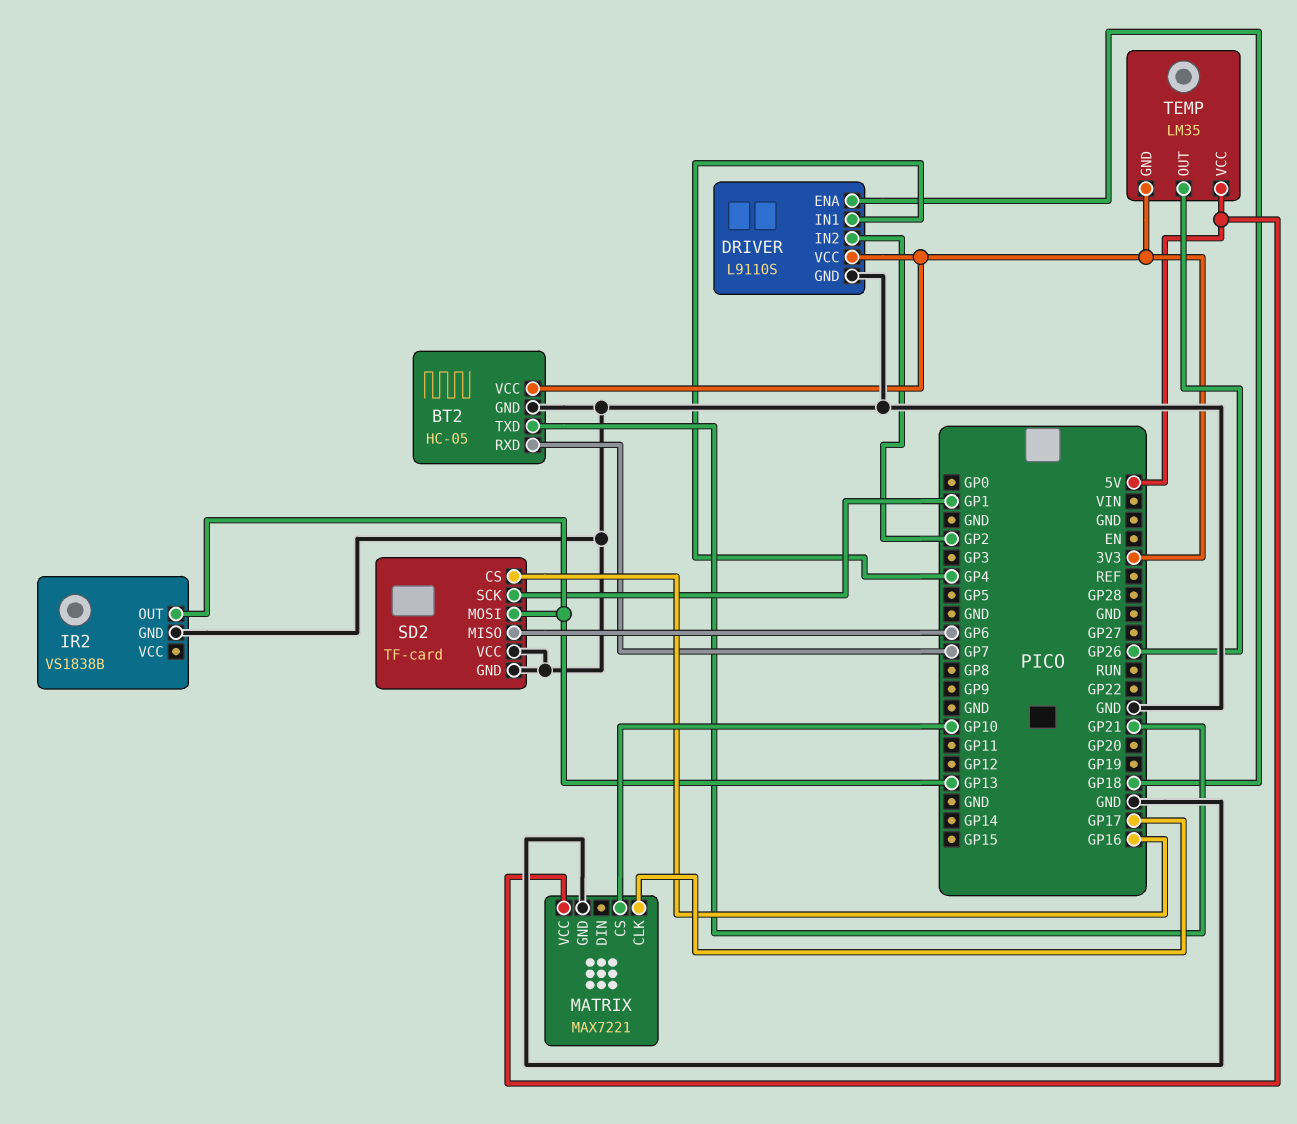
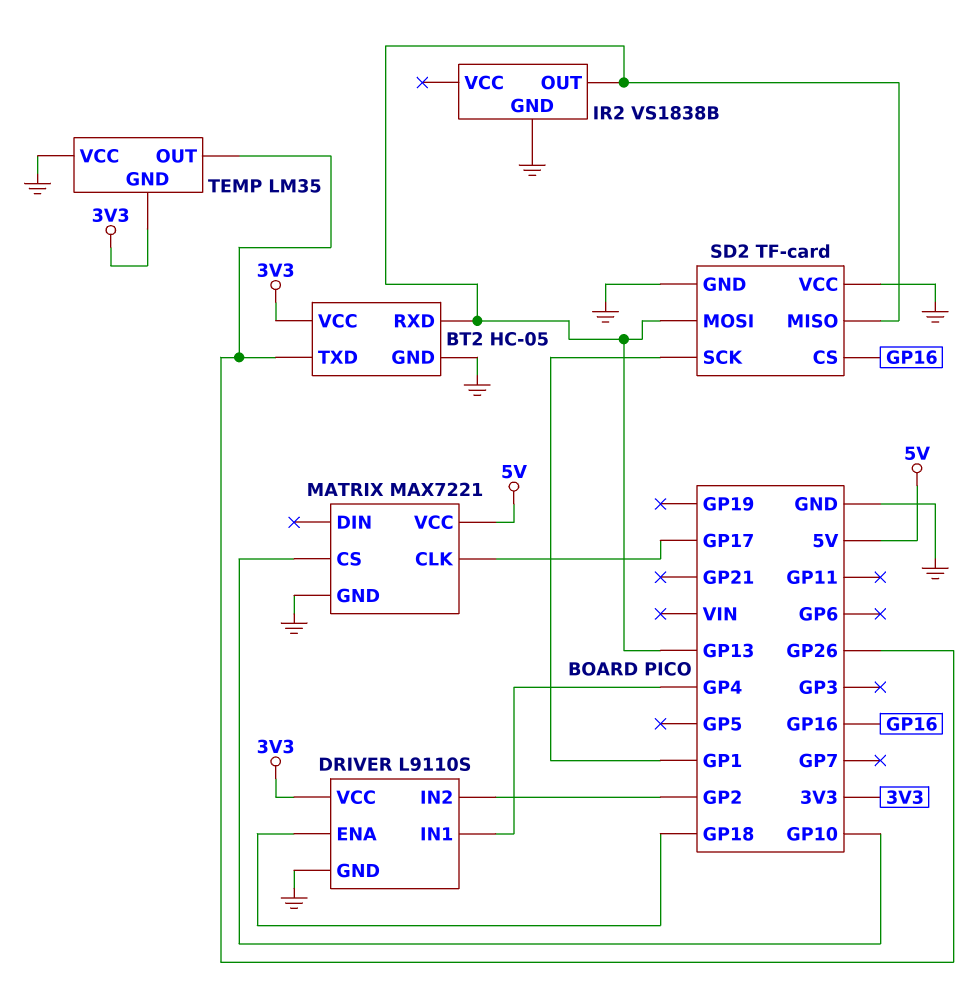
BT2 pin RXD: GP7 -> GP13
BT2 pin TXD: GP21 -> GP26
SD2 pin MISO: GP6 -> GP13
TEMP pin VCC: 5V -> GND

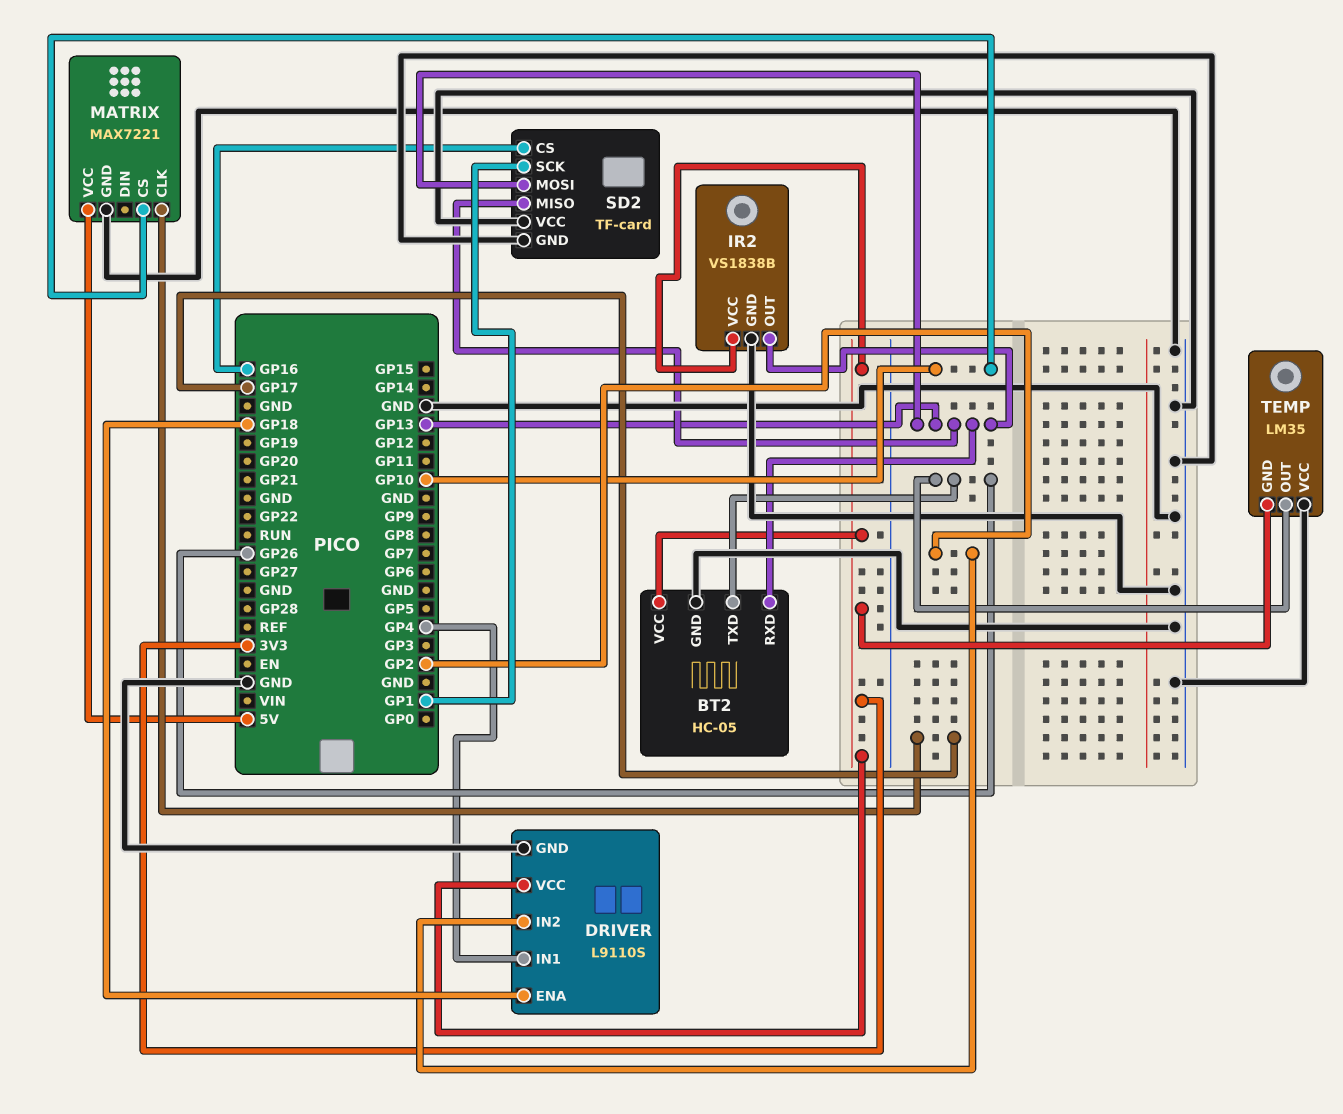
IR2 pin VCC: none -> 3V3

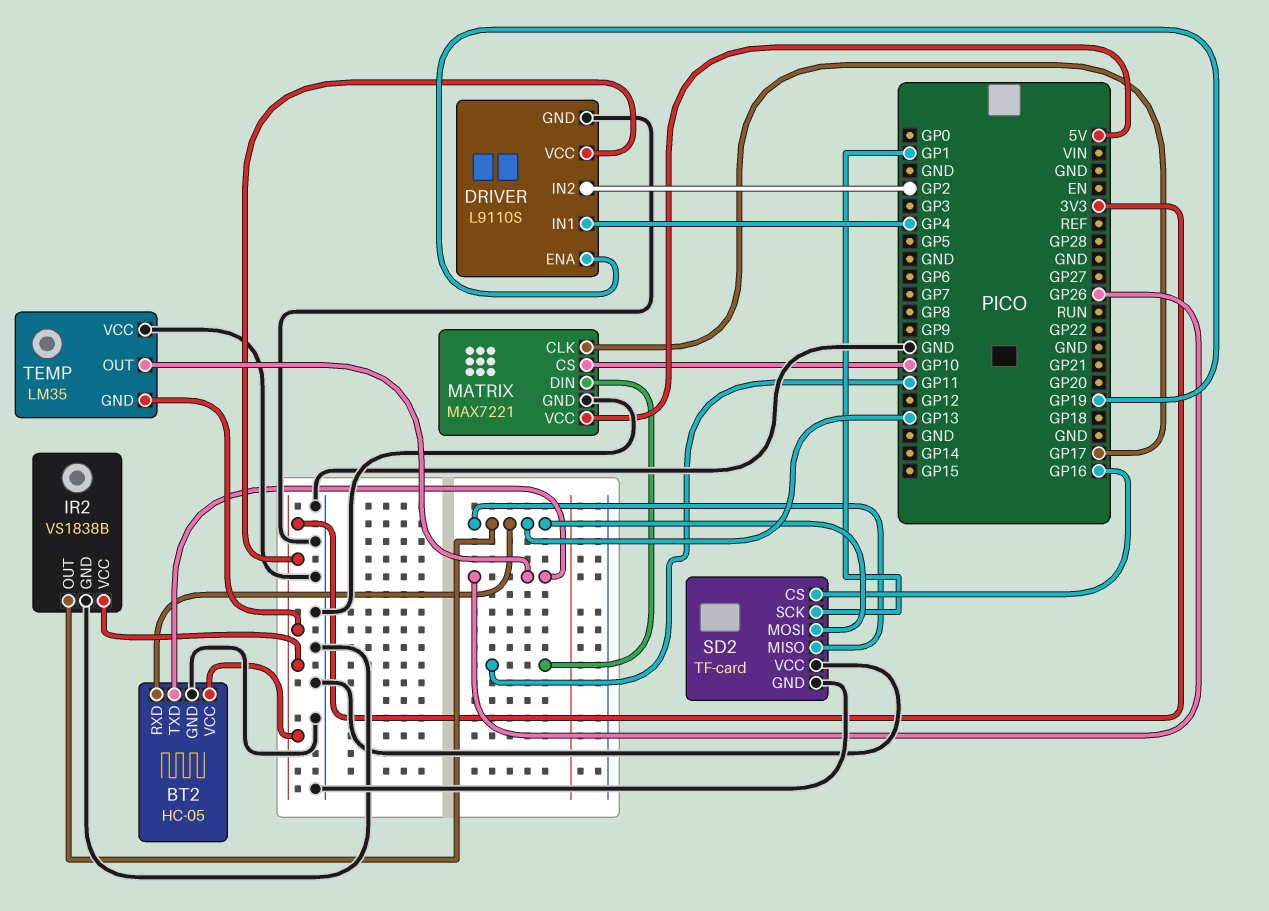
DRIVER pin ENA: GP18 -> GP19
MATRIX pin DIN: none -> GP11

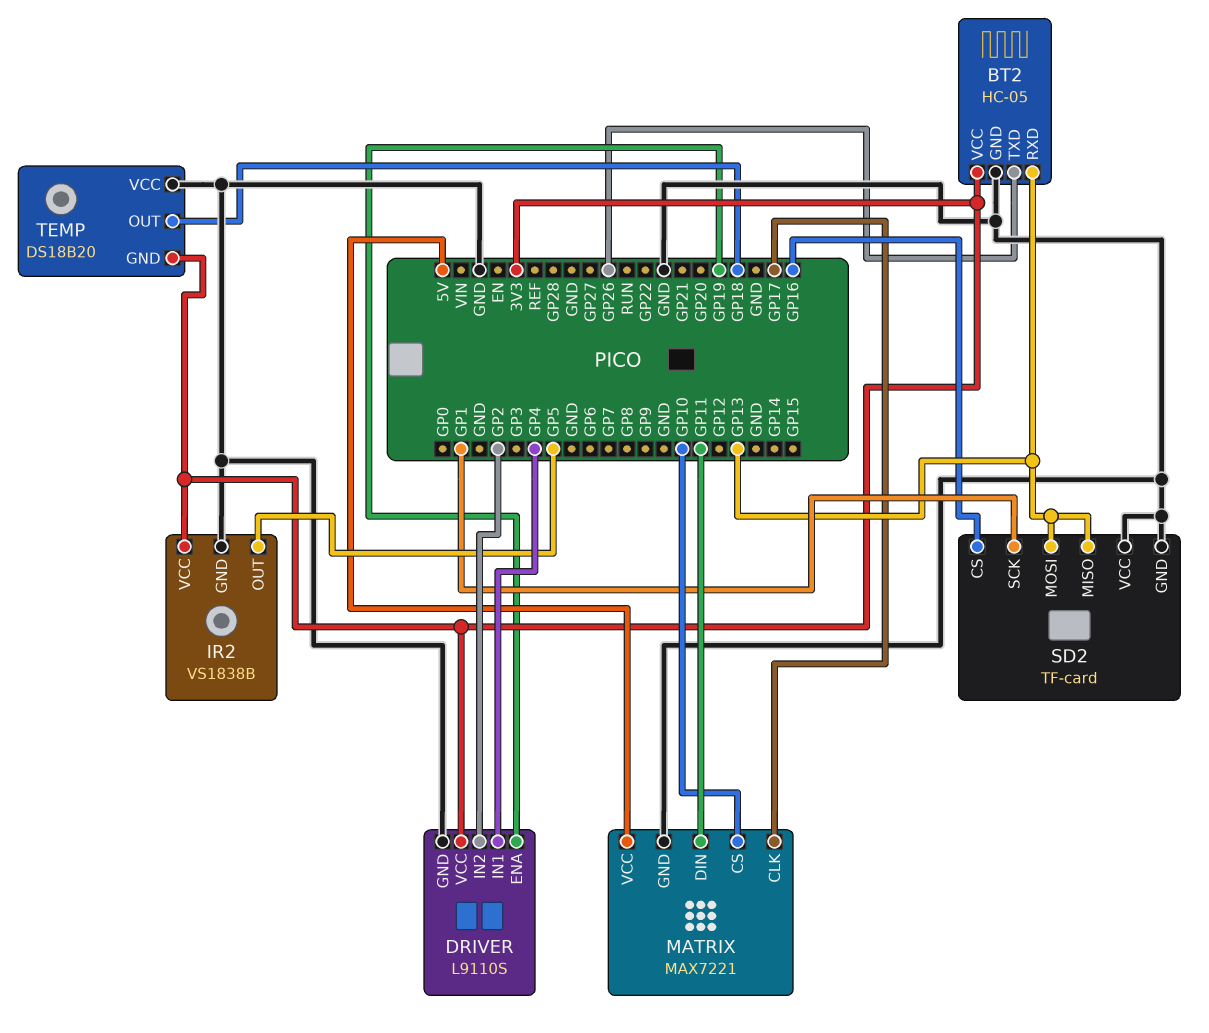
IR2 pin OUT: GP13 -> GP5
TEMP: LM35 -> DS18B20
TEMP pin OUT: GP26 -> GP18

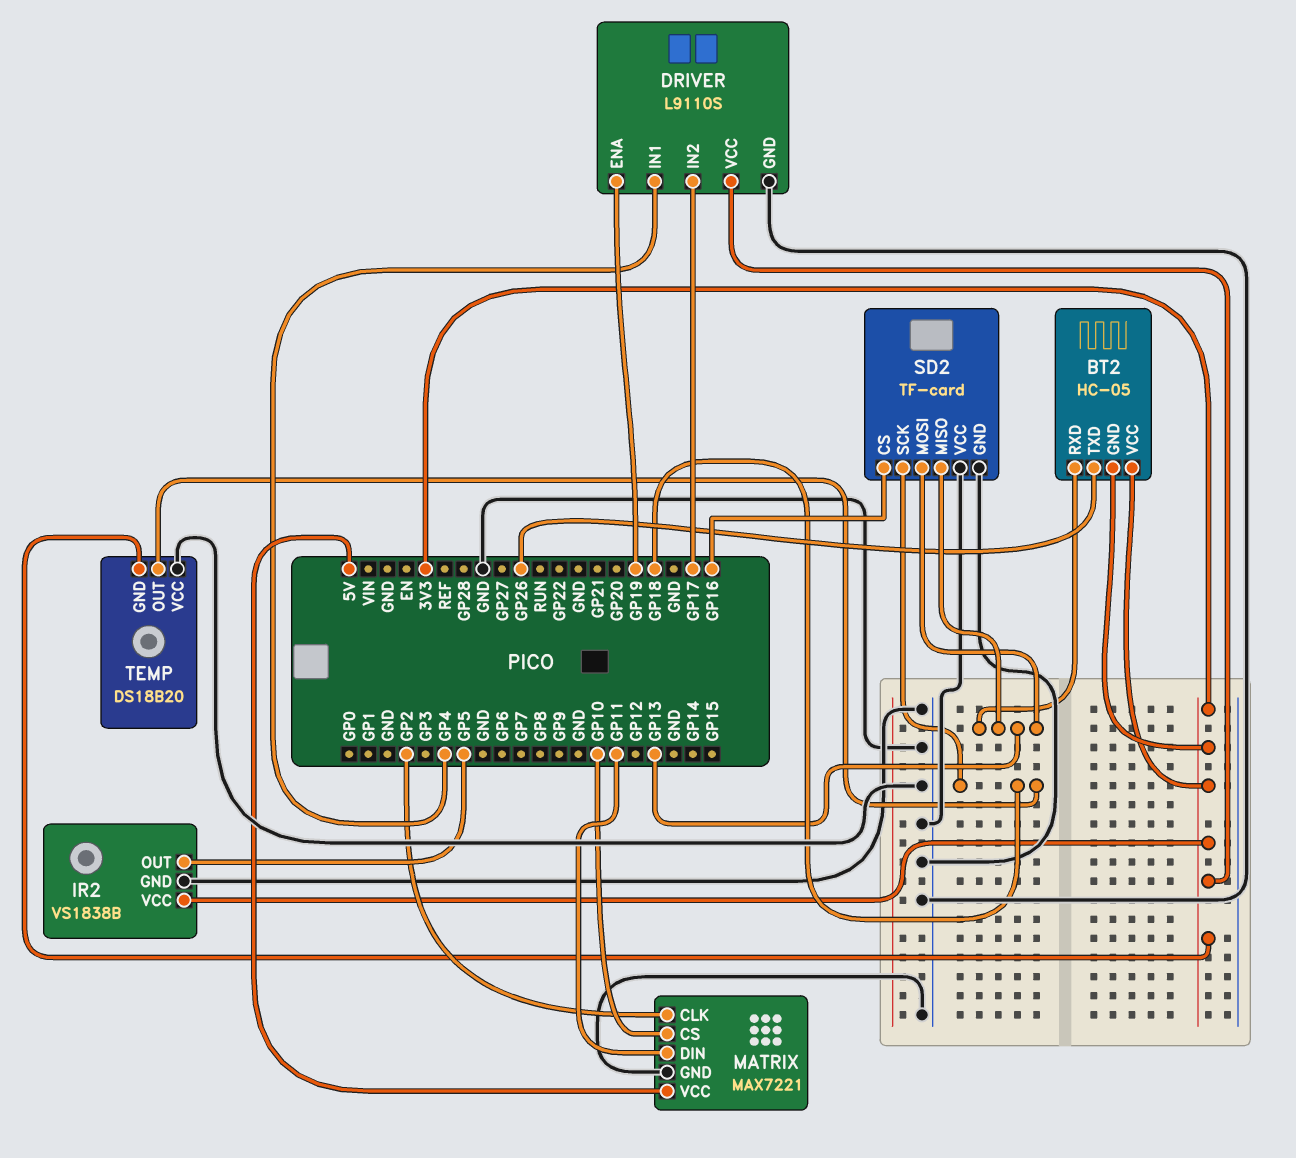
BT2 pin GND: GND -> 3V3
DRIVER pin IN2: GP2 -> GP17
MATRIX pin CLK: GP17 -> GP2
SD2 pin SCK: GP1 -> GP18

